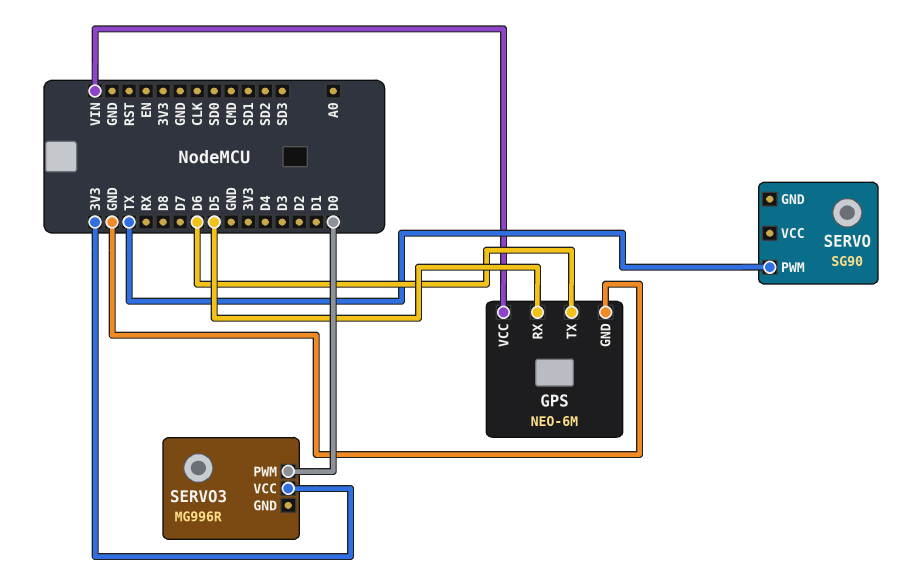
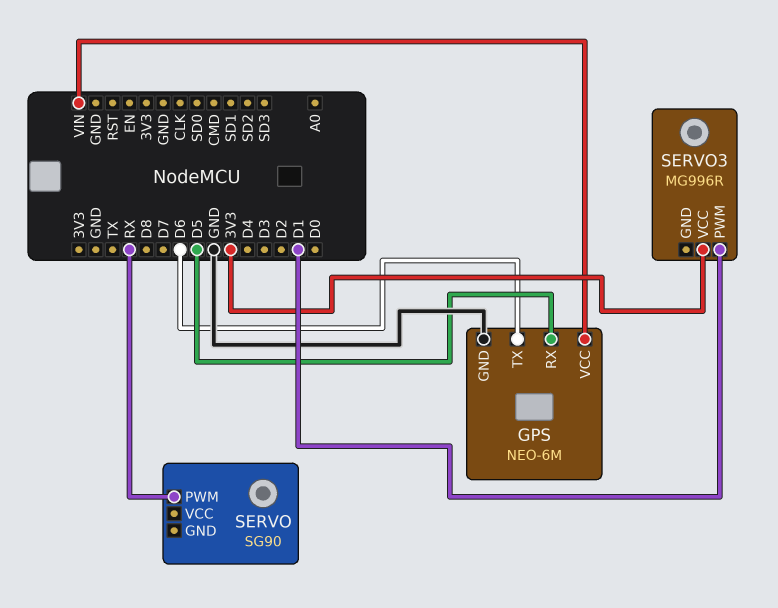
SERVO pin PWM: TX -> RX
SERVO3 pin PWM: D0 -> D1

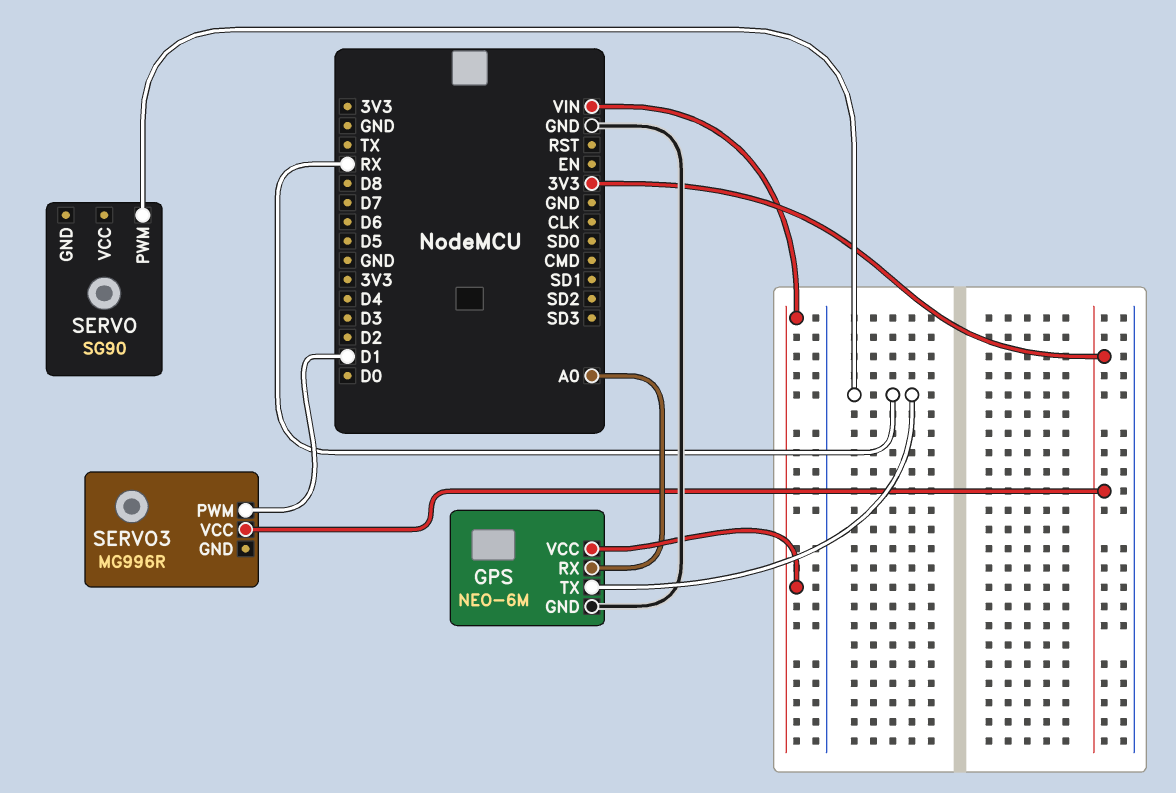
GPS pin RX: D5 -> A0
GPS pin TX: D6 -> RX

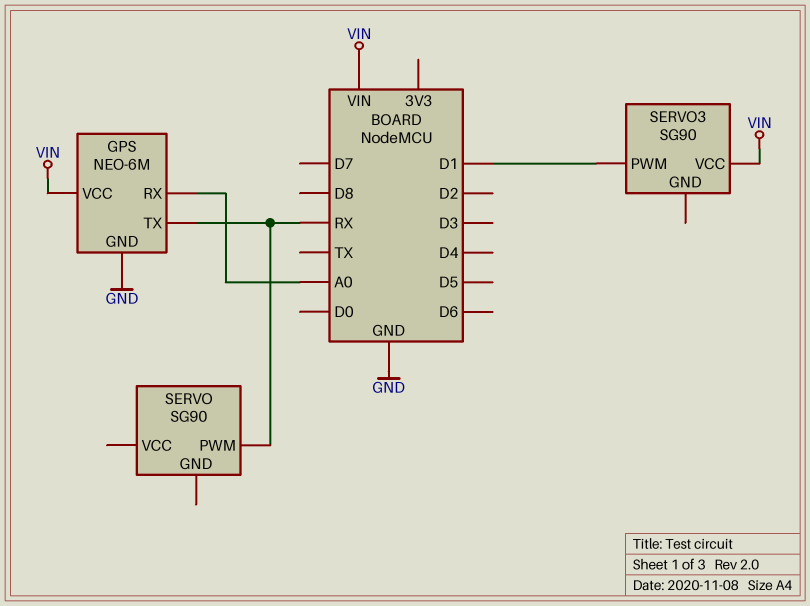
SERVO3: MG996R -> SG90
SERVO3 pin VCC: 3V3 -> VIN

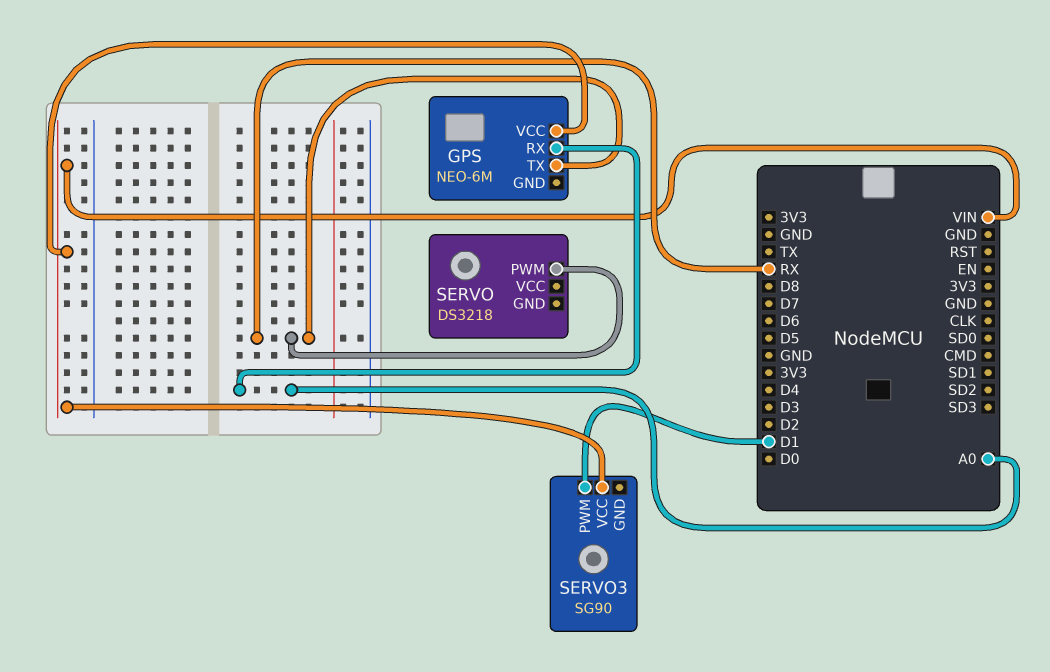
GPS pin GND: GND -> none
SERVO: SG90 -> DS3218

